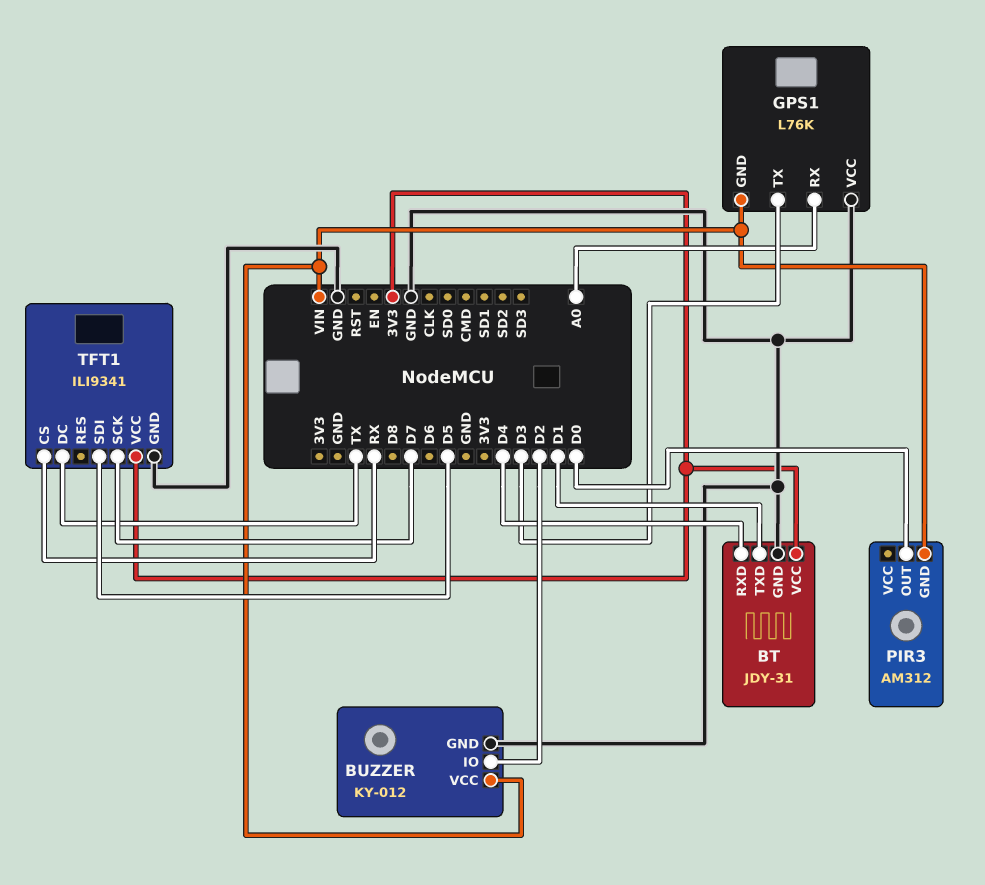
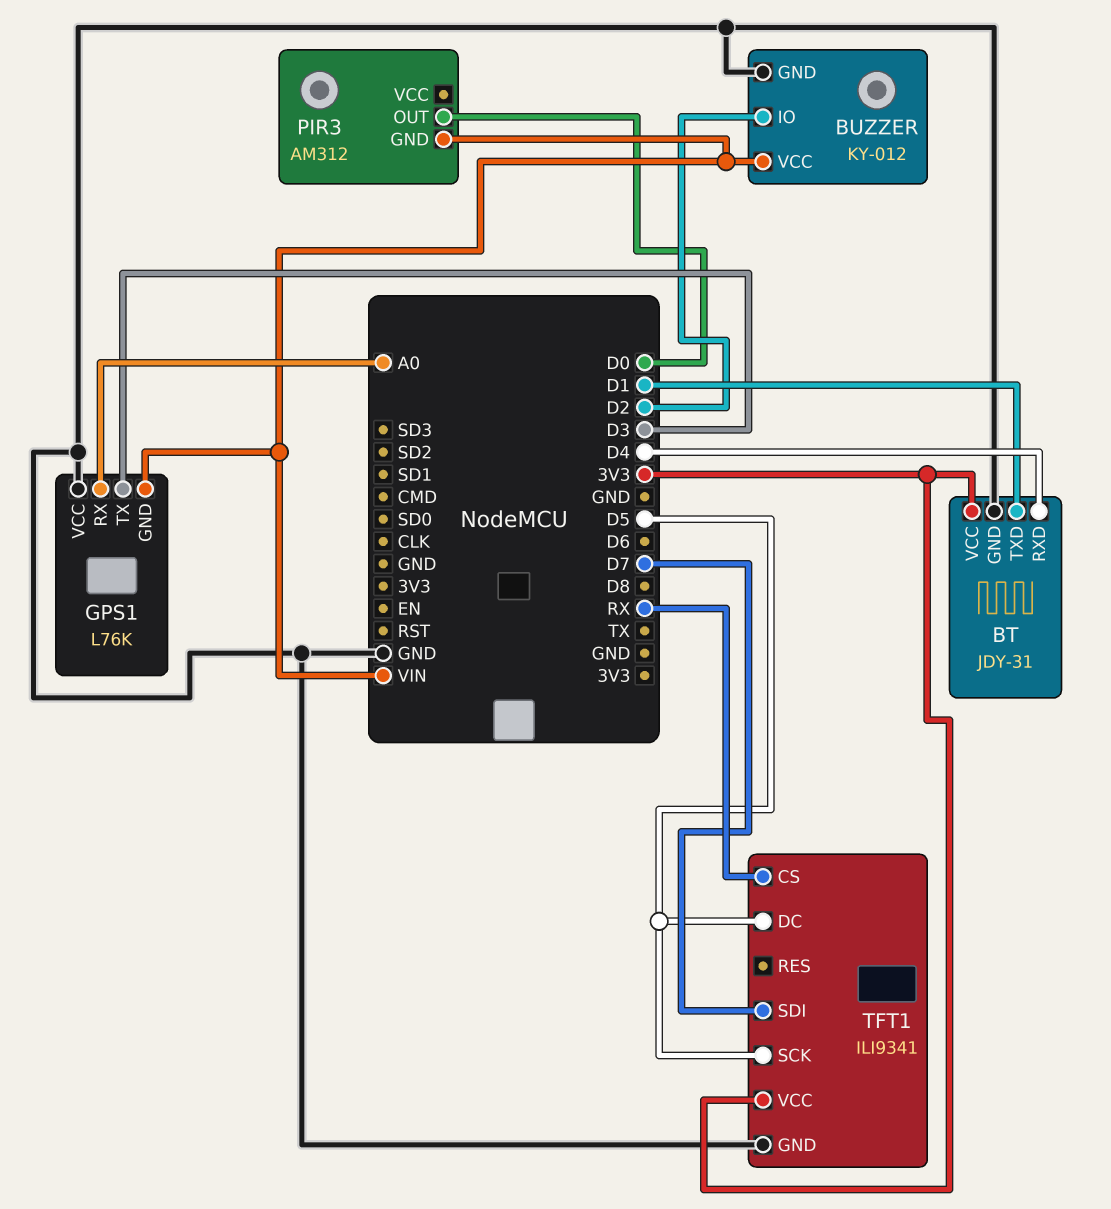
TFT1 pin DC: TX -> D5
TFT1 pin SCK: D7 -> D5
TFT1 pin SDI: D5 -> D7

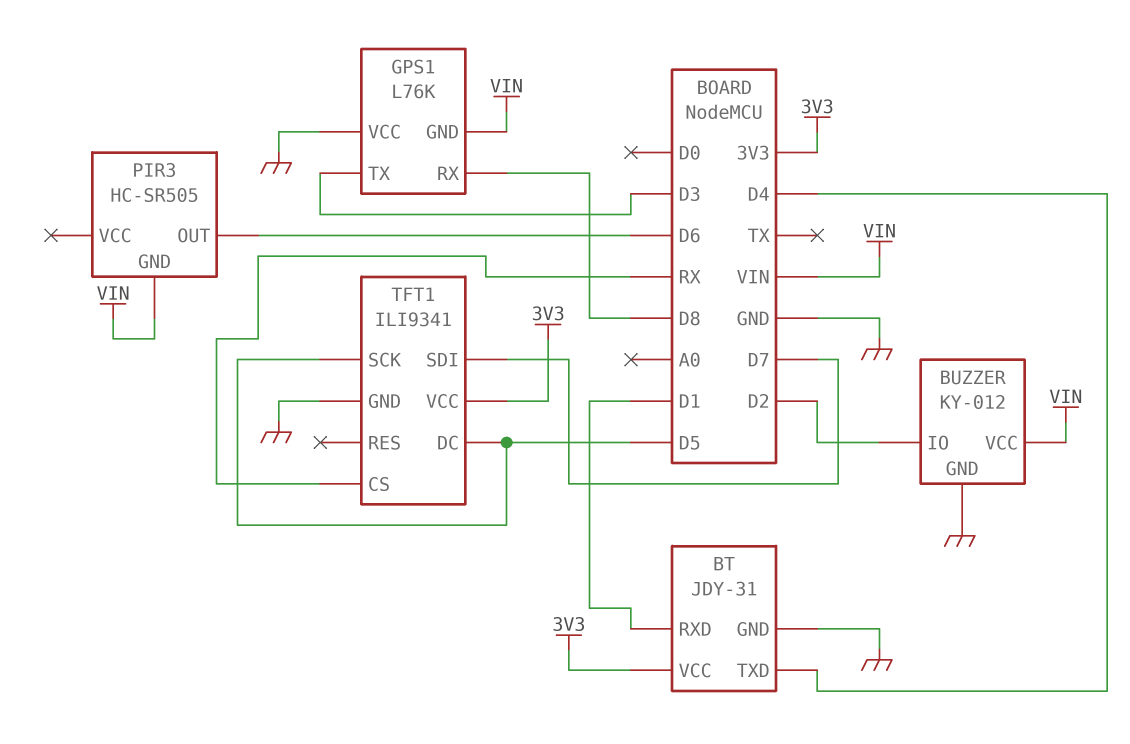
BT pin RXD: D4 -> D1
BT pin TXD: D1 -> D4
GPS1 pin RX: A0 -> D8
PIR3: AM312 -> HC-SR505
PIR3 pin OUT: D0 -> D6

